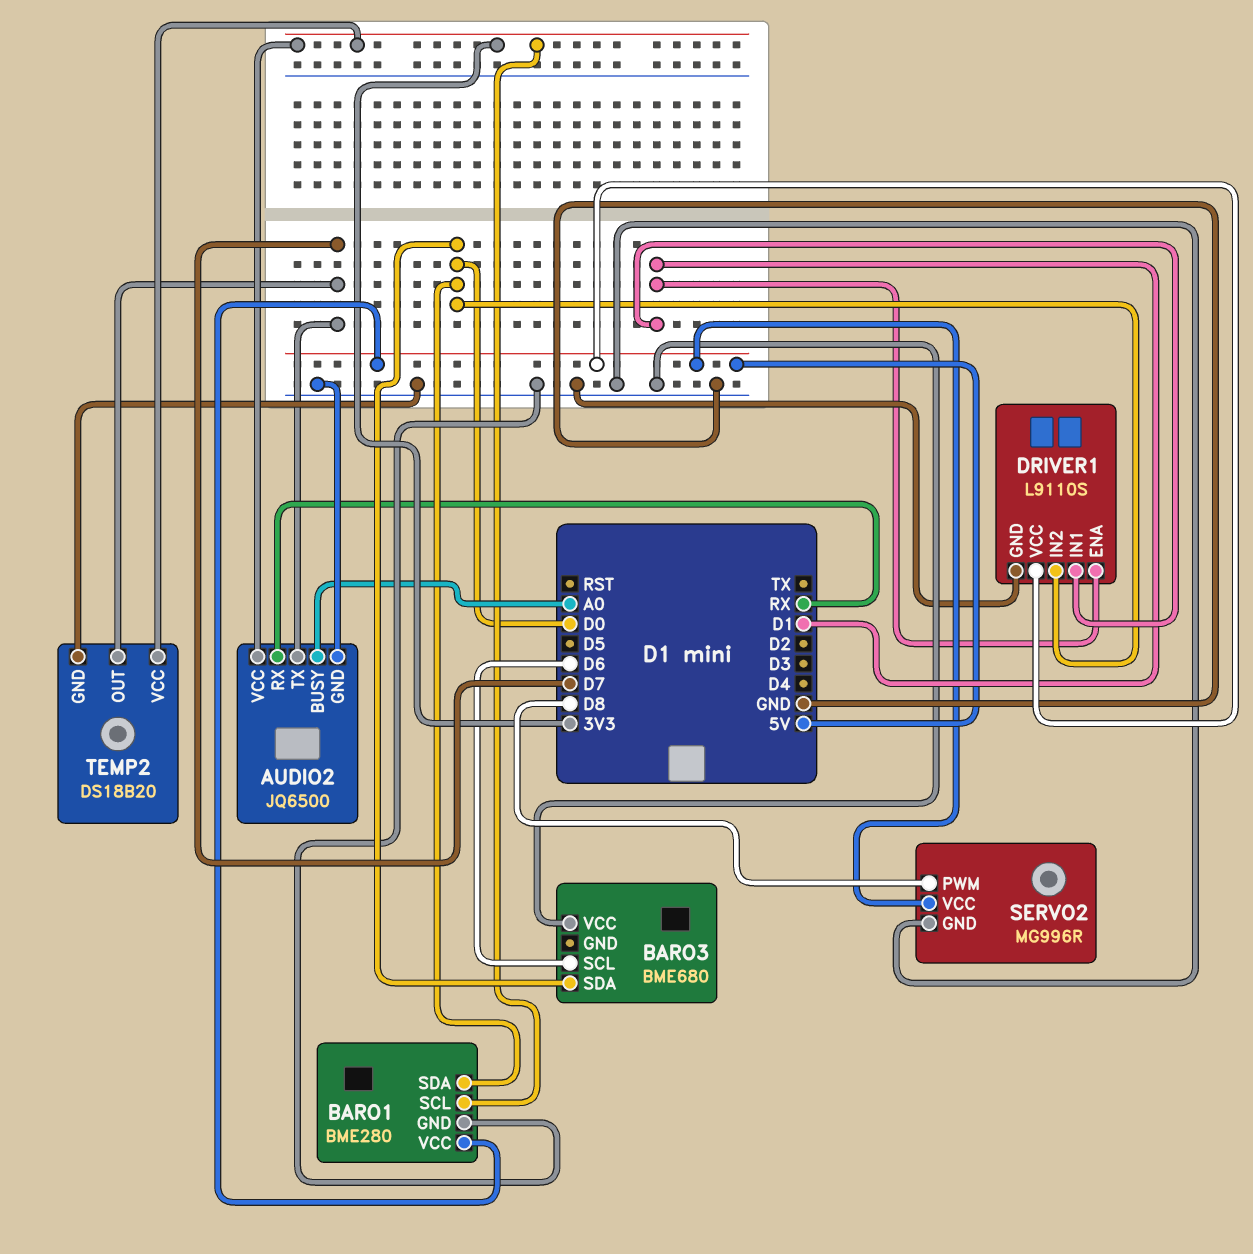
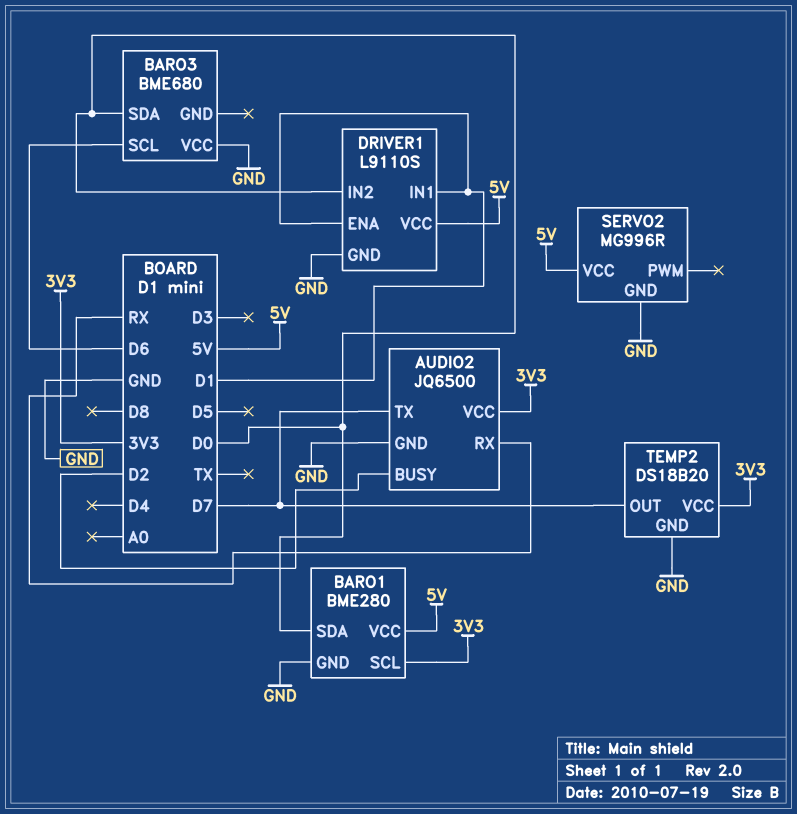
AUDIO2 pin BUSY: A0 -> D2
SERVO2 pin PWM: D8 -> none

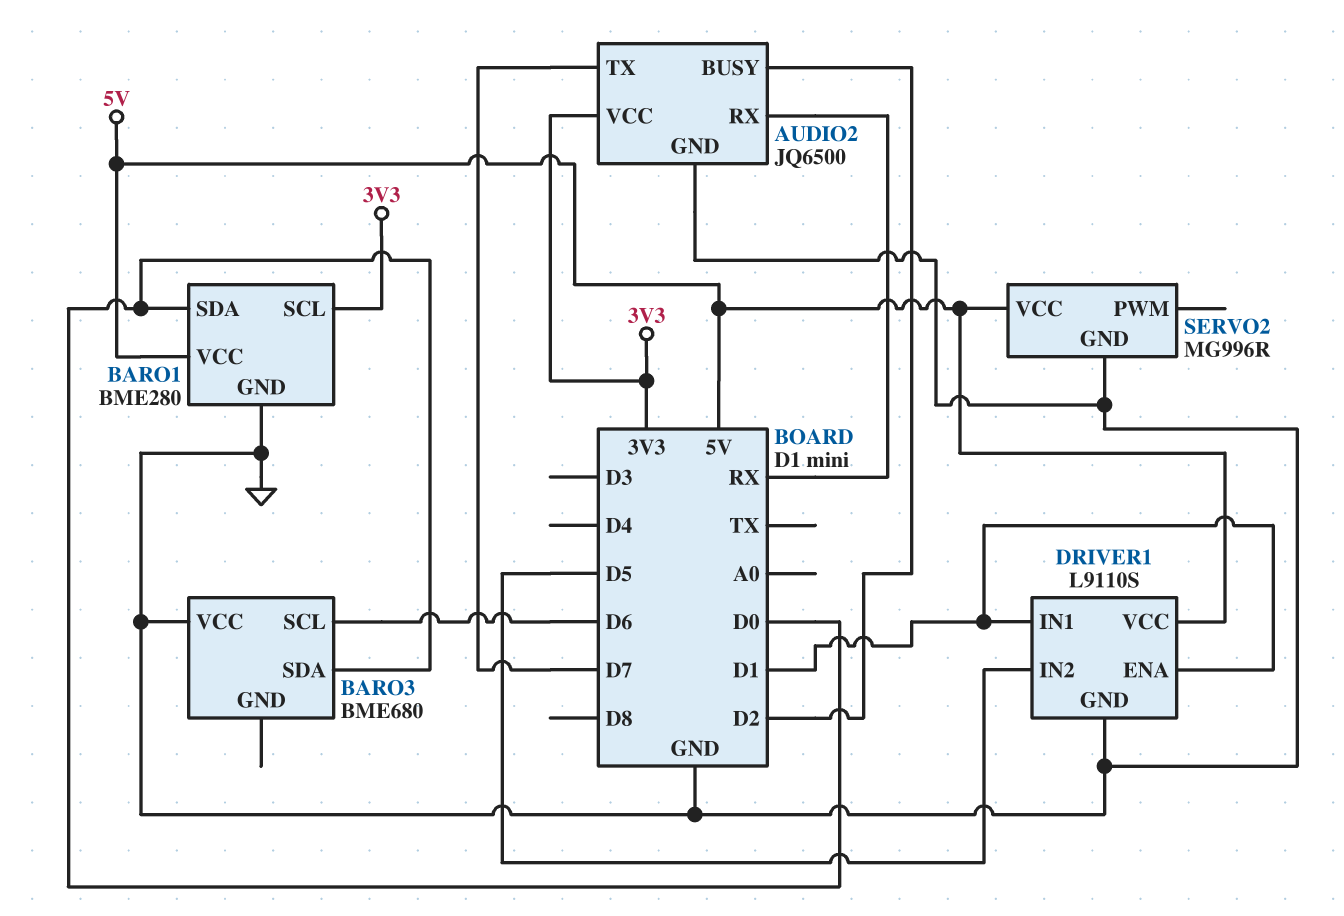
DRIVER1 pin IN2: D0 -> D5
TEMP2: DS18B20 -> none
TEMP2 pin GND: GND -> none
TEMP2 pin OUT: D7 -> none
TEMP2 pin VCC: 3V3 -> none

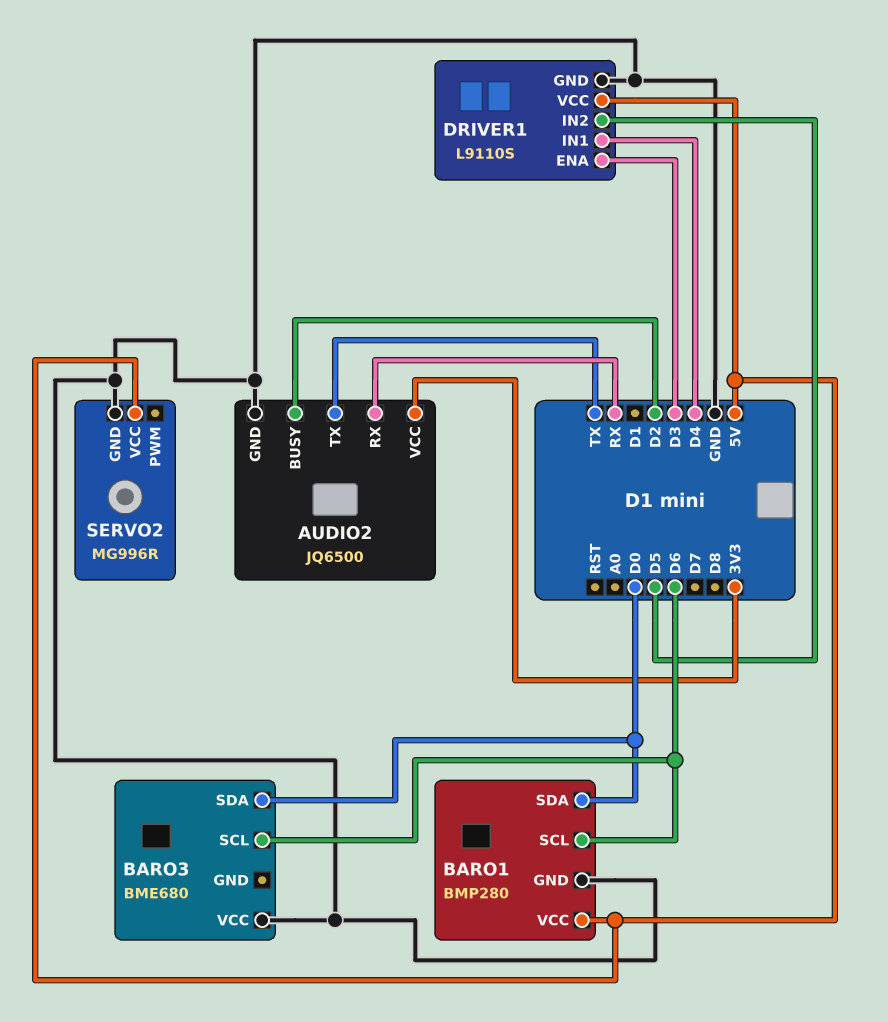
AUDIO2 pin TX: D7 -> TX
BARO1: BME280 -> BMP280
BARO1 pin SCL: 3V3 -> D6
DRIVER1 pin ENA: D1 -> D3
DRIVER1 pin IN1: D1 -> D4

